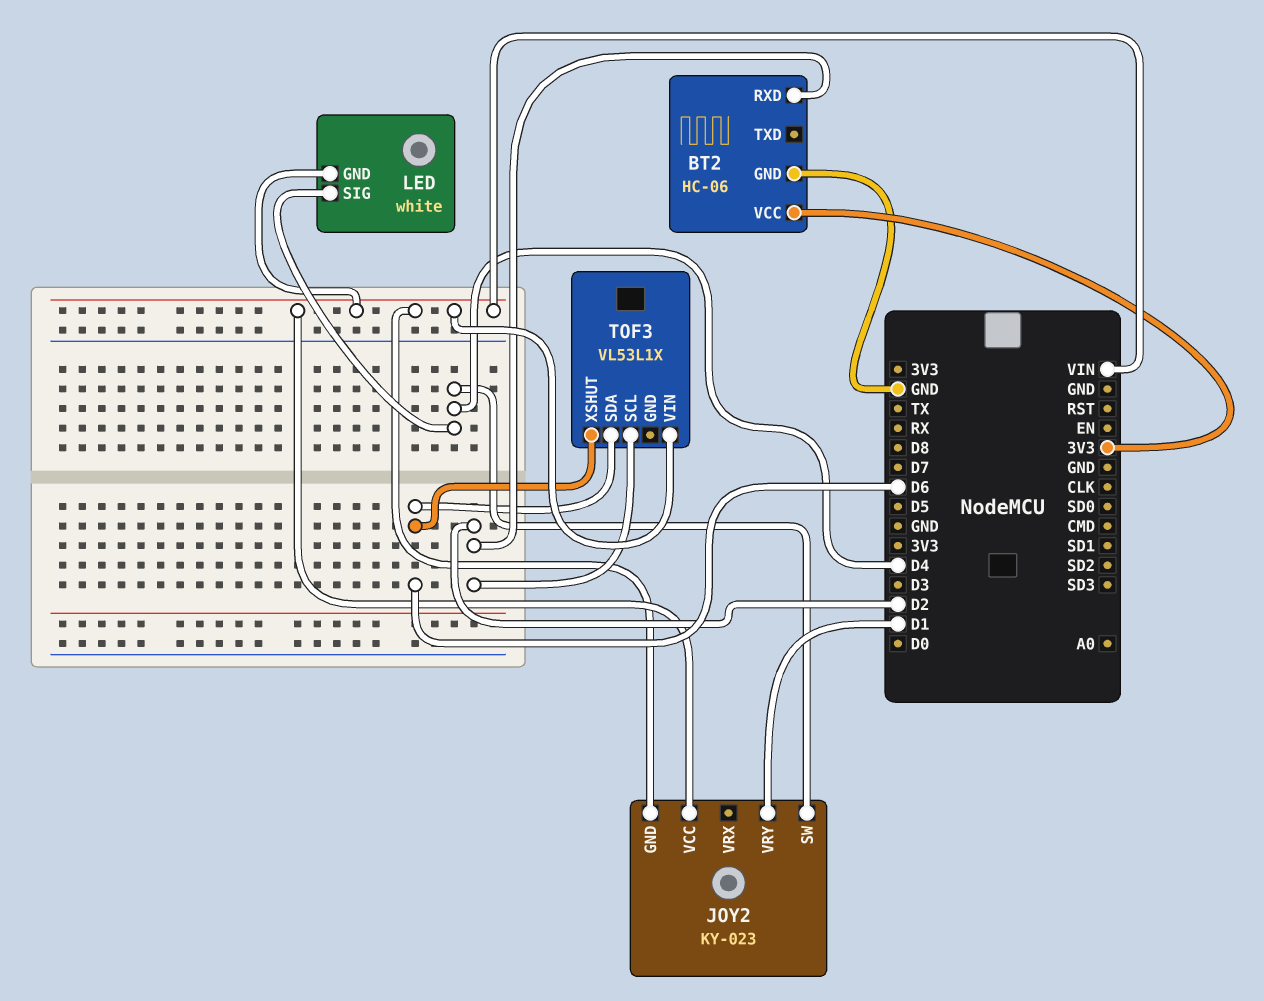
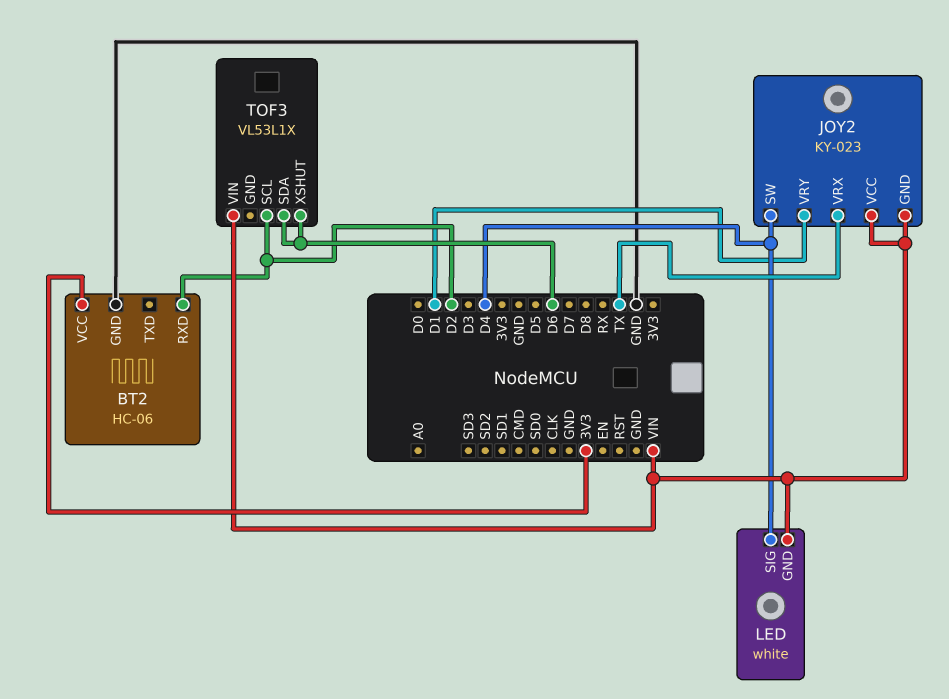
JOY2 pin VRX: none -> TX

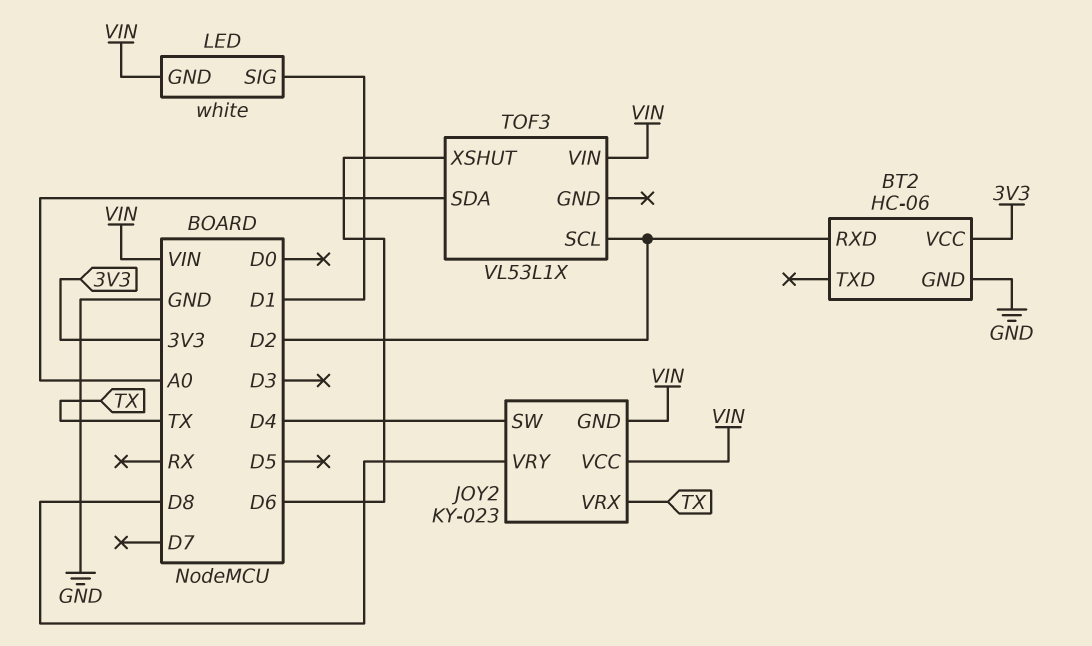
JOY2 pin VRY: D1 -> D8
LED pin SIG: D4 -> D1
TOF3 pin SDA: D6 -> A0

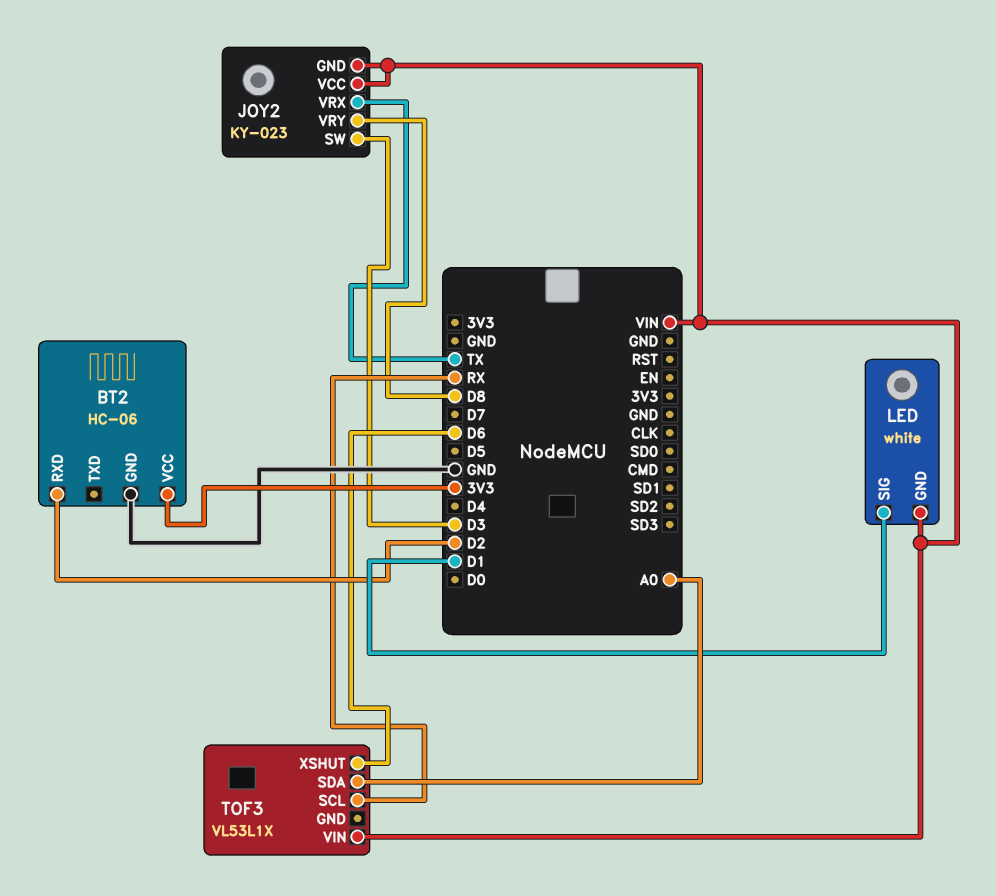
JOY2 pin SW: D4 -> D3
TOF3 pin SCL: D2 -> RX

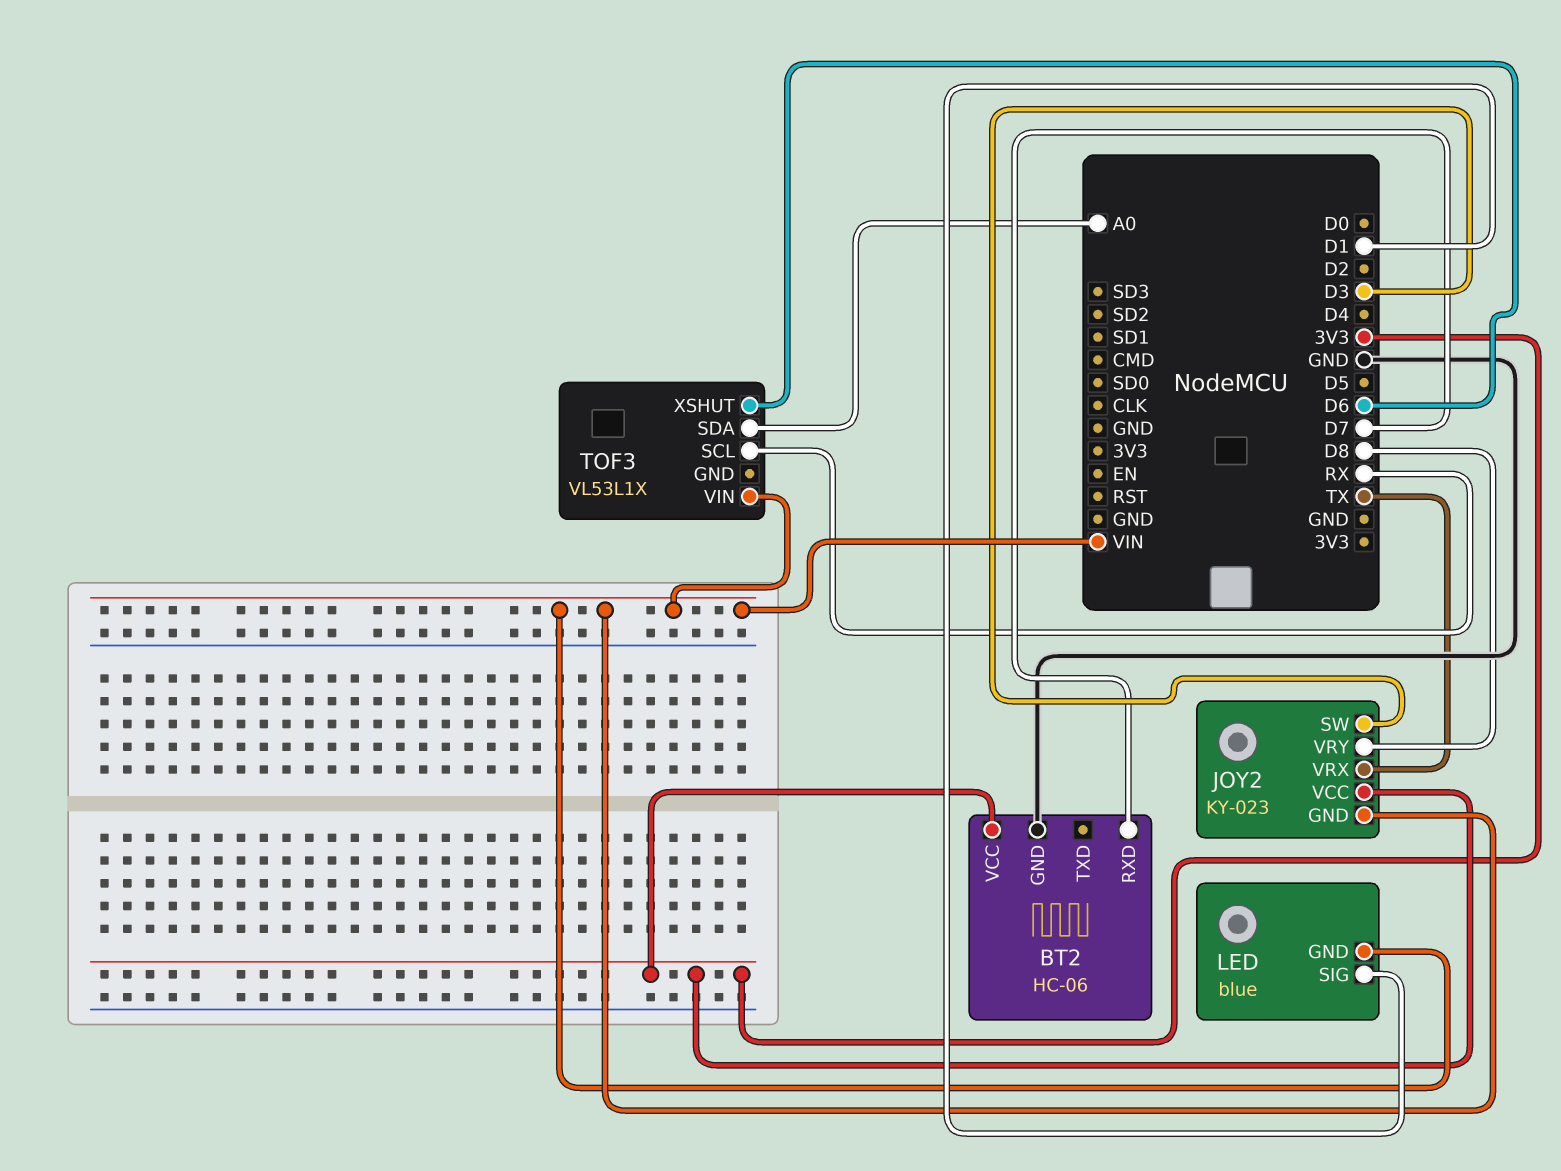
BT2 pin RXD: D2 -> D7
JOY2 pin VCC: VIN -> 3V3
LED: white -> blue

